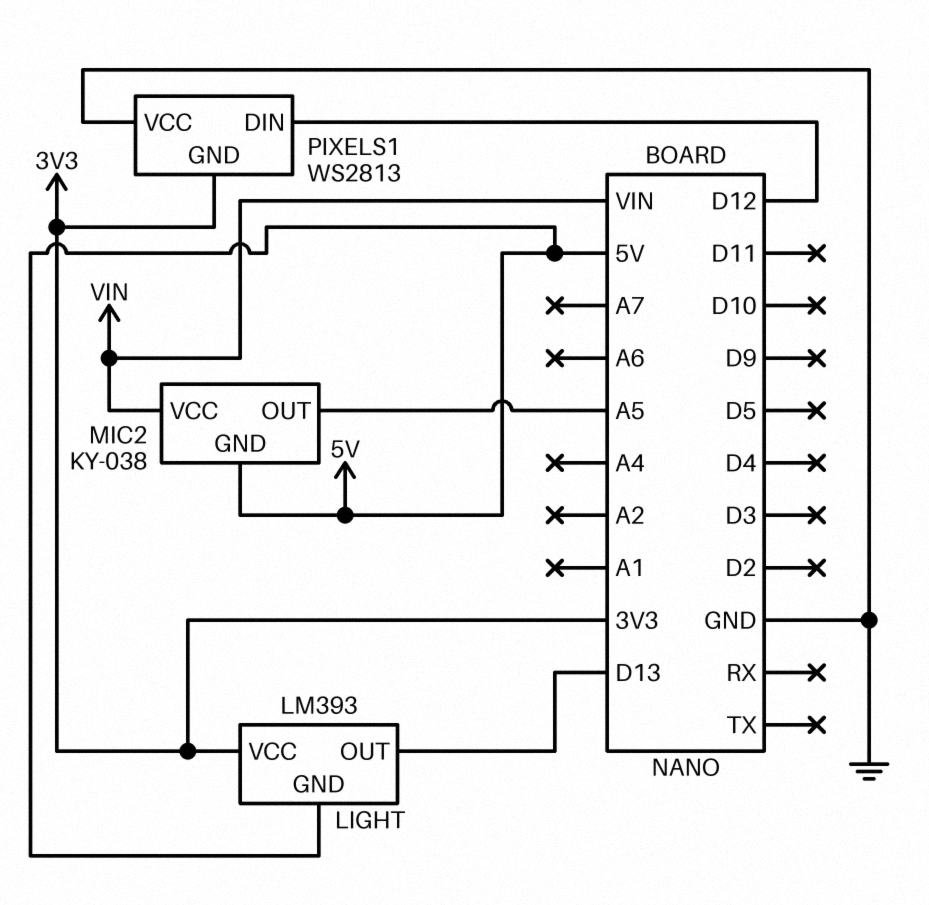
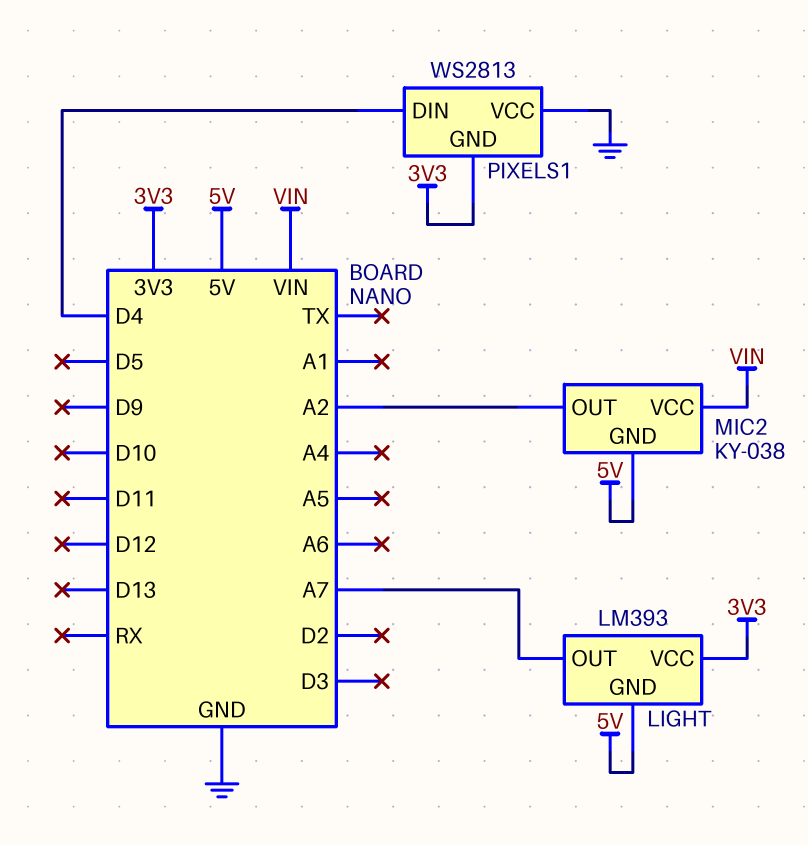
LIGHT pin OUT: D13 -> A7
MIC2 pin OUT: A5 -> A2
PIXELS1 pin DIN: D12 -> D4

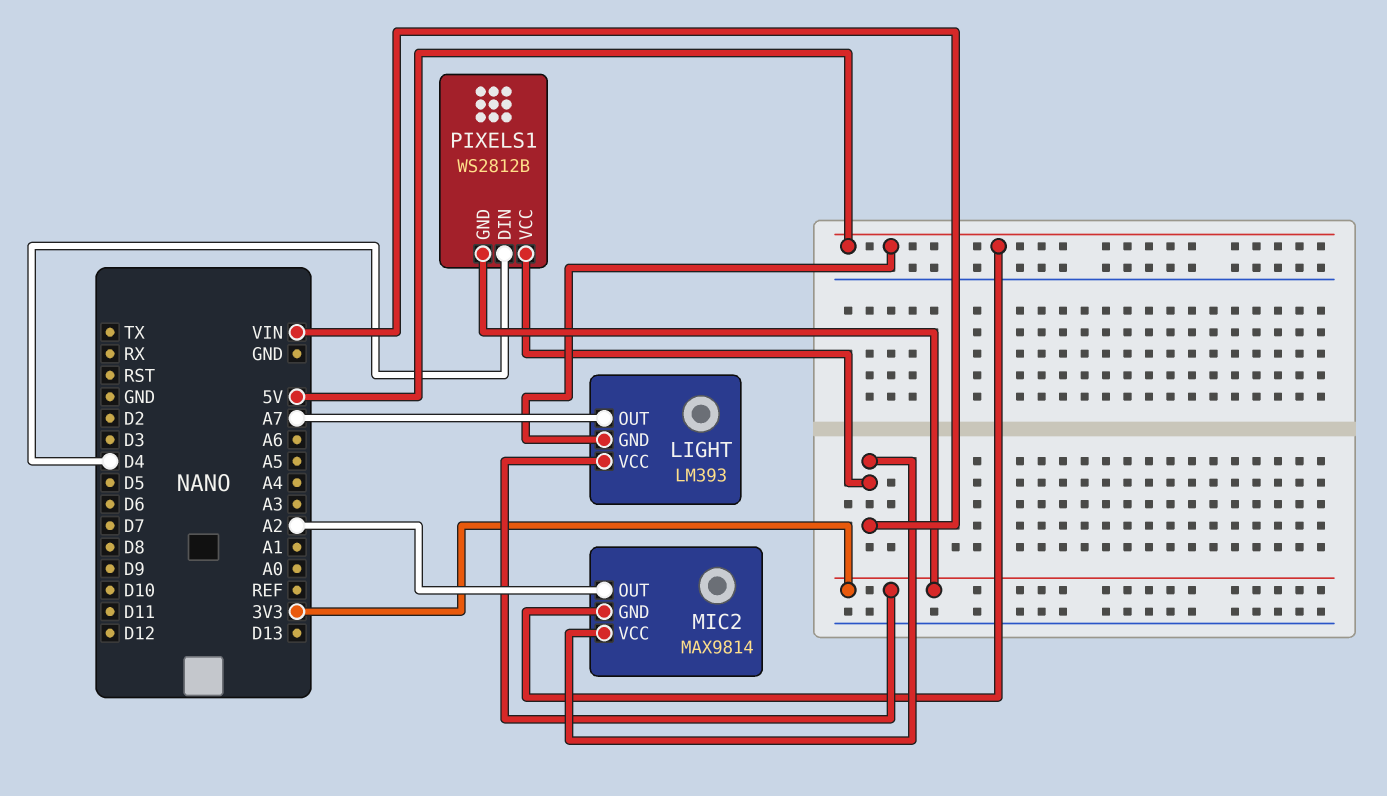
MIC2: KY-038 -> MAX9814
PIXELS1: WS2813 -> WS2812B
PIXELS1 pin VCC: GND -> VIN

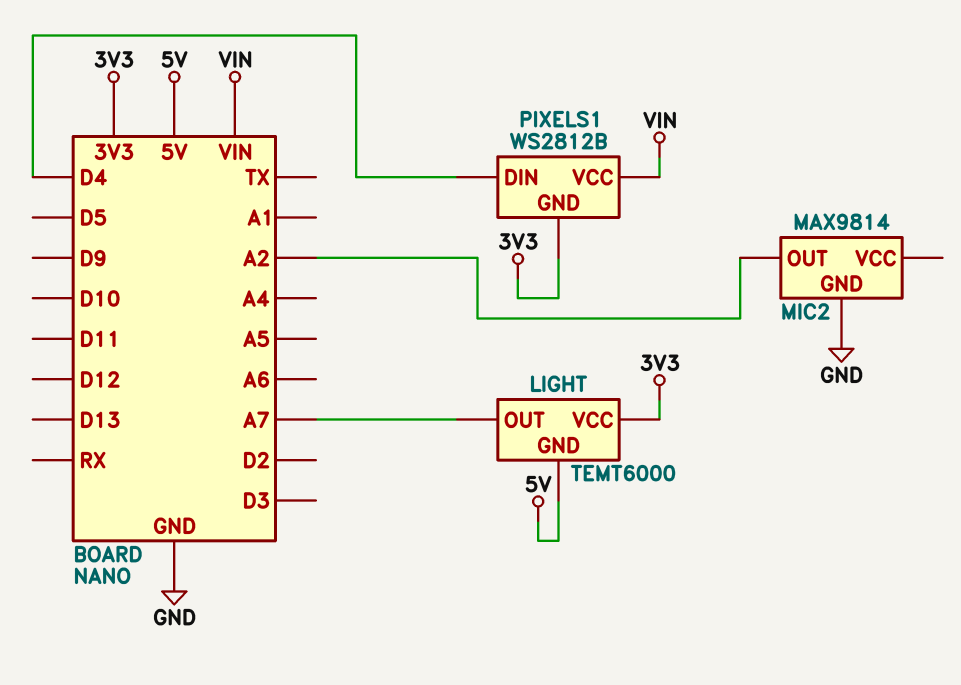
LIGHT: LM393 -> TEMT6000
MIC2 pin GND: 5V -> GND
MIC2 pin VCC: VIN -> none

